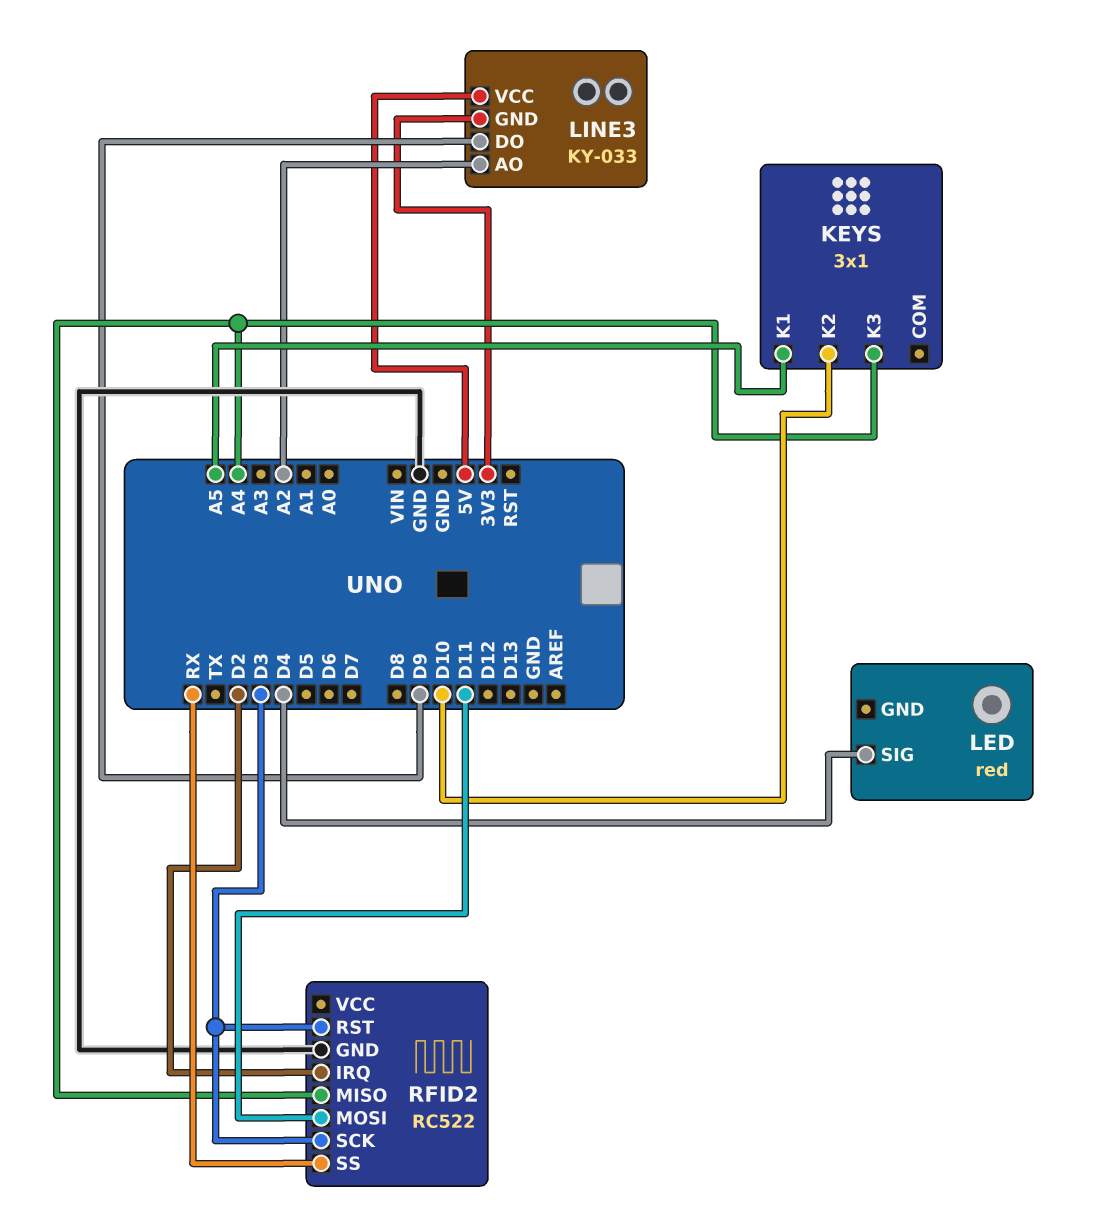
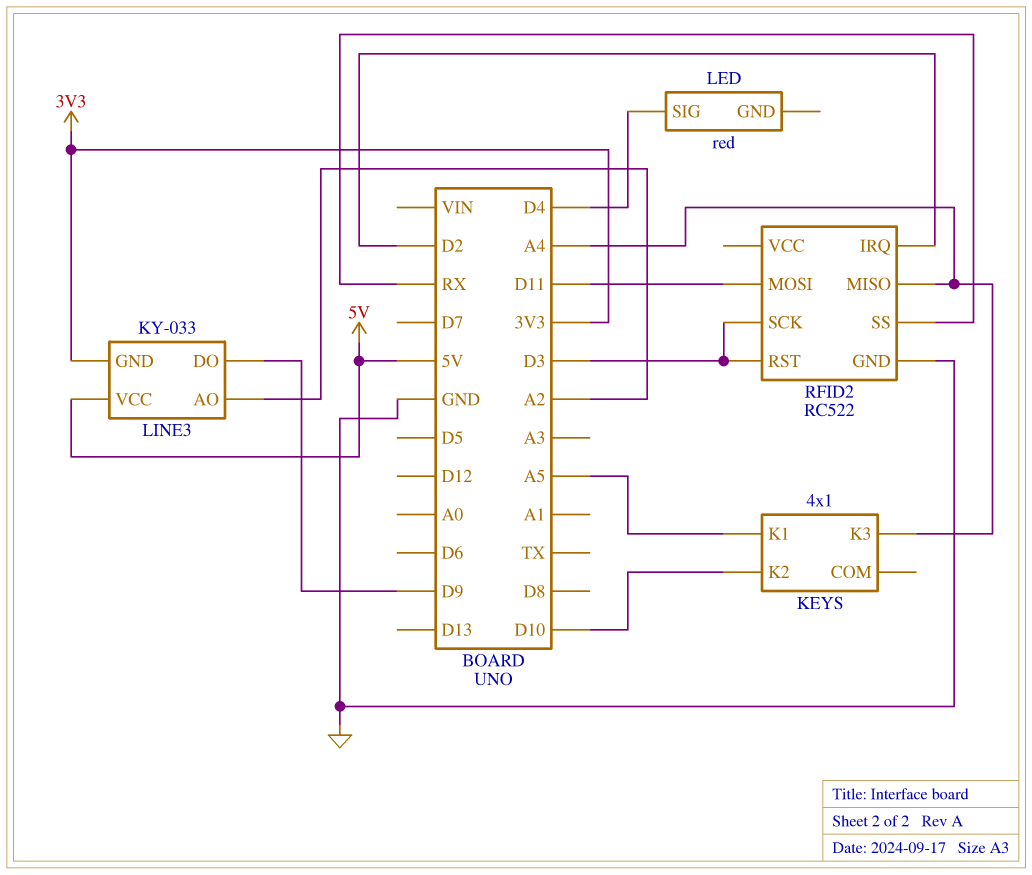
KEYS: 3x1 -> 4x1

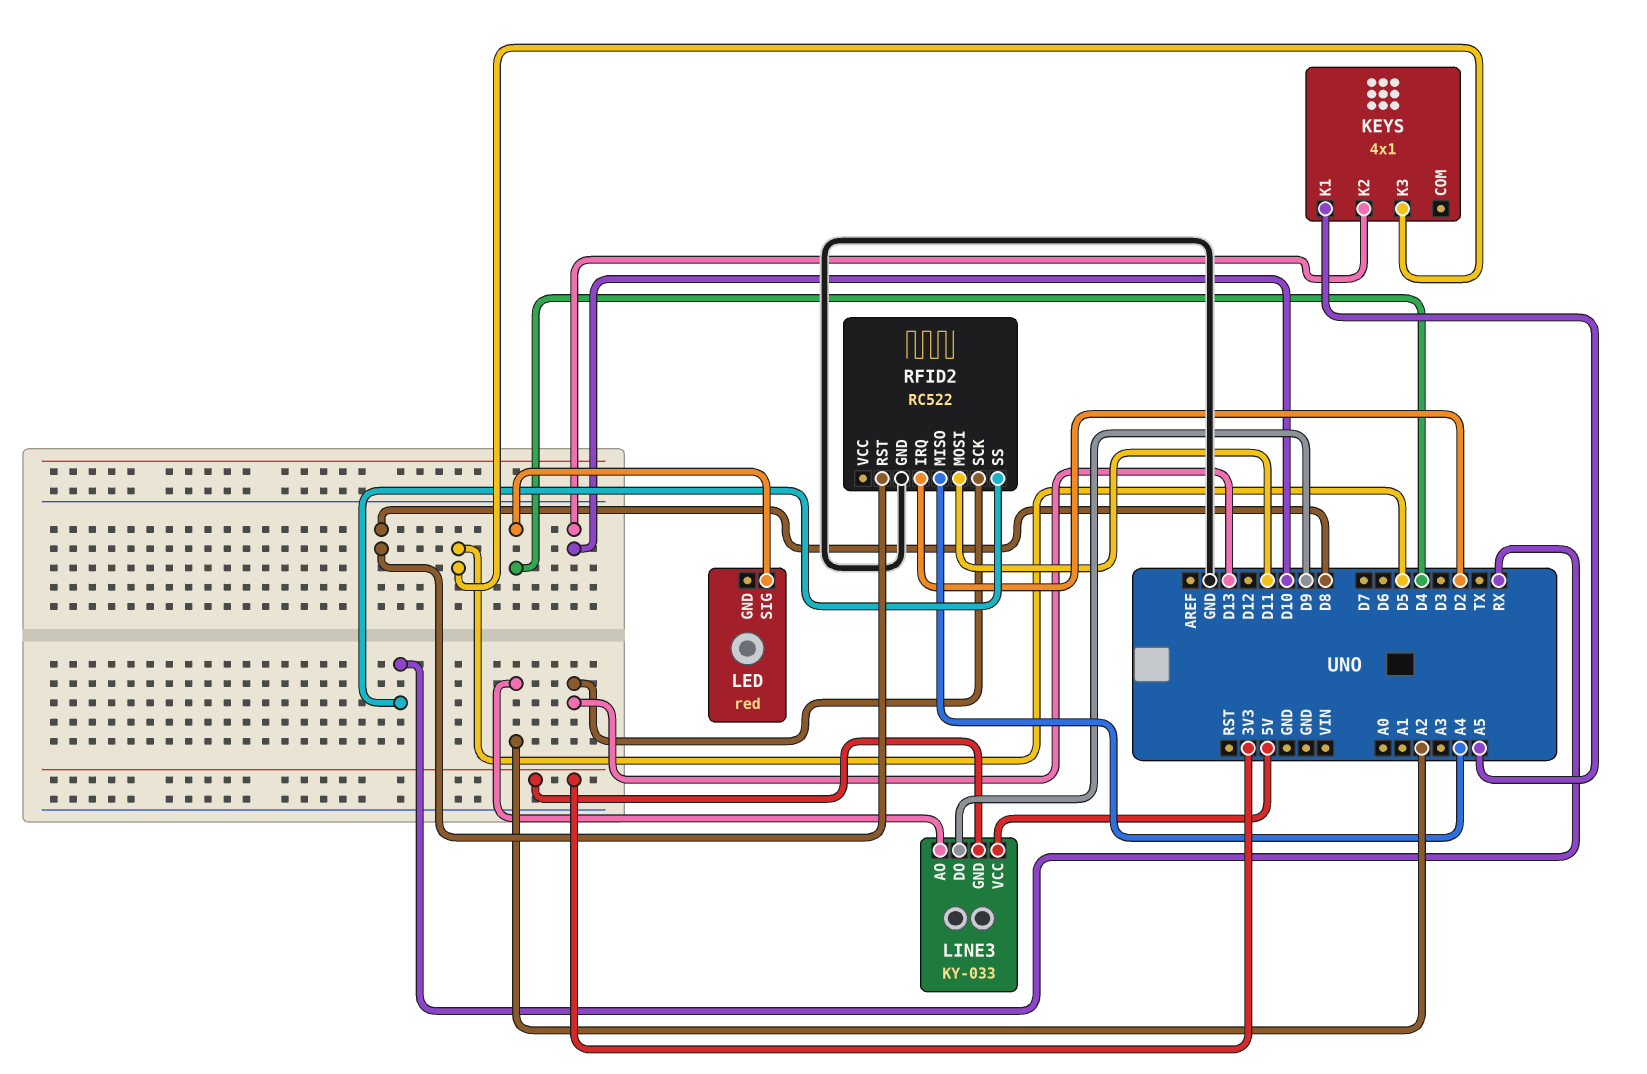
KEYS pin K3: A4 -> D5
RFID2 pin RST: D3 -> D8
RFID2 pin SCK: D3 -> D13

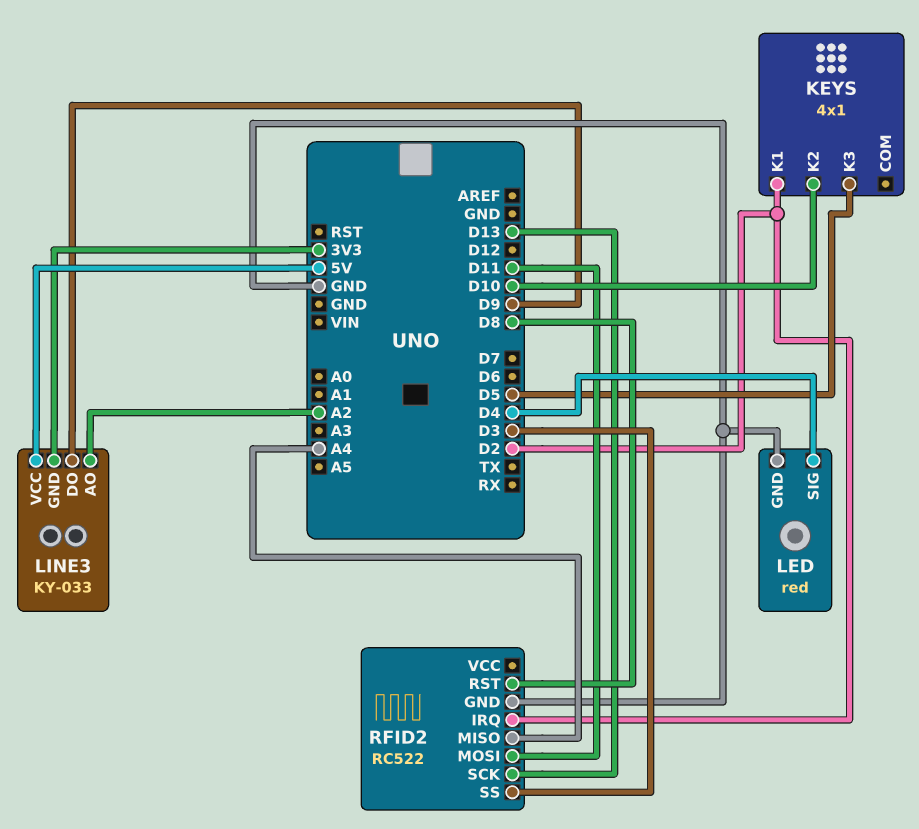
KEYS pin K1: A5 -> D2
LED pin GND: none -> GND
RFID2 pin SS: RX -> D3

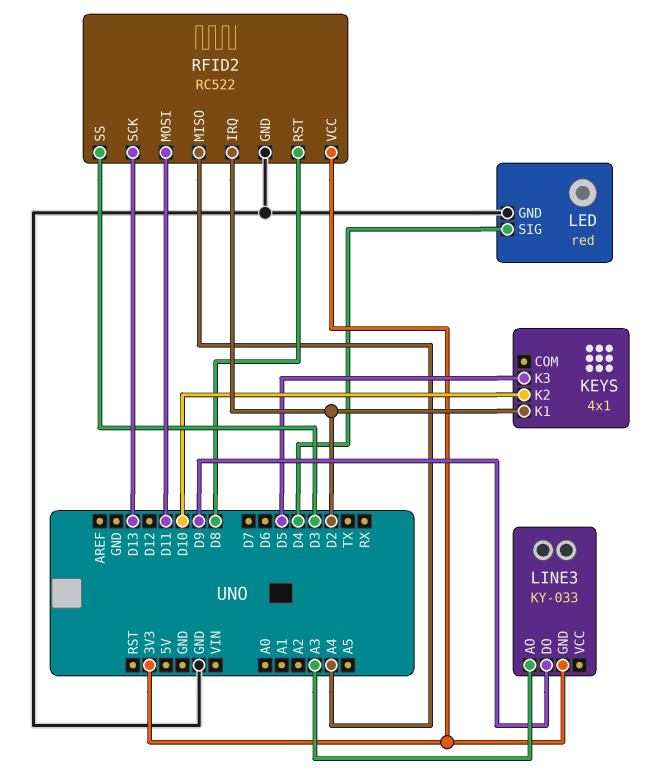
LINE3 pin AO: A2 -> A3
LINE3 pin VCC: 5V -> none
RFID2 pin VCC: none -> 3V3

